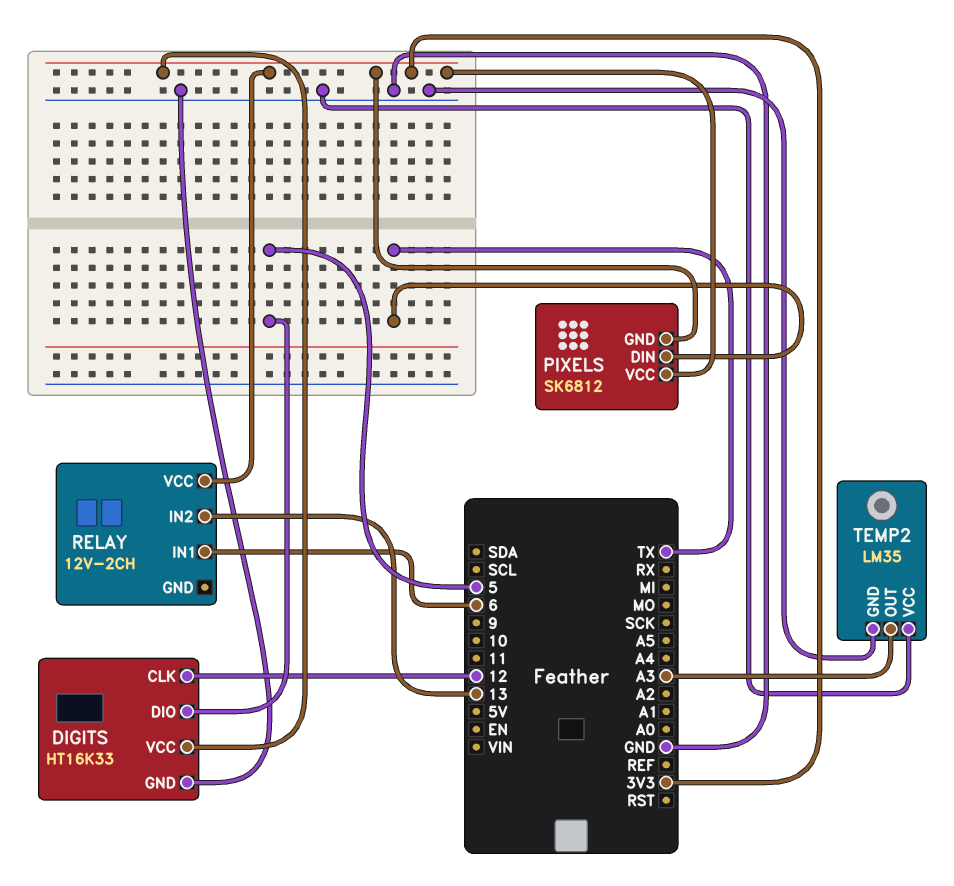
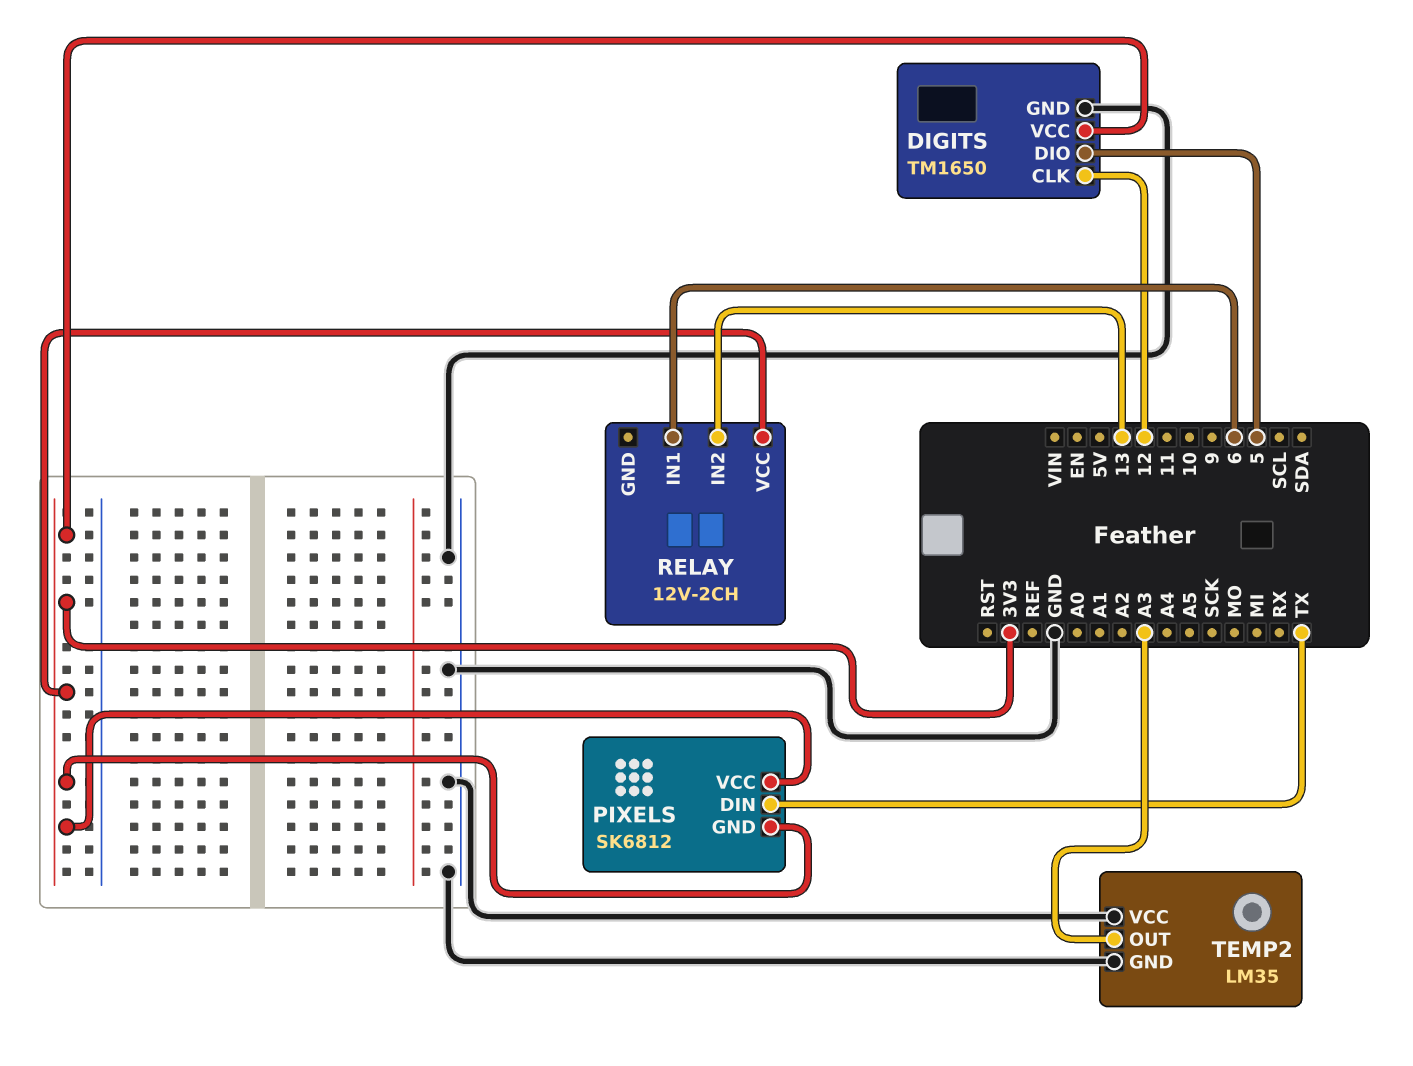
DIGITS: HT16K33 -> TM1650

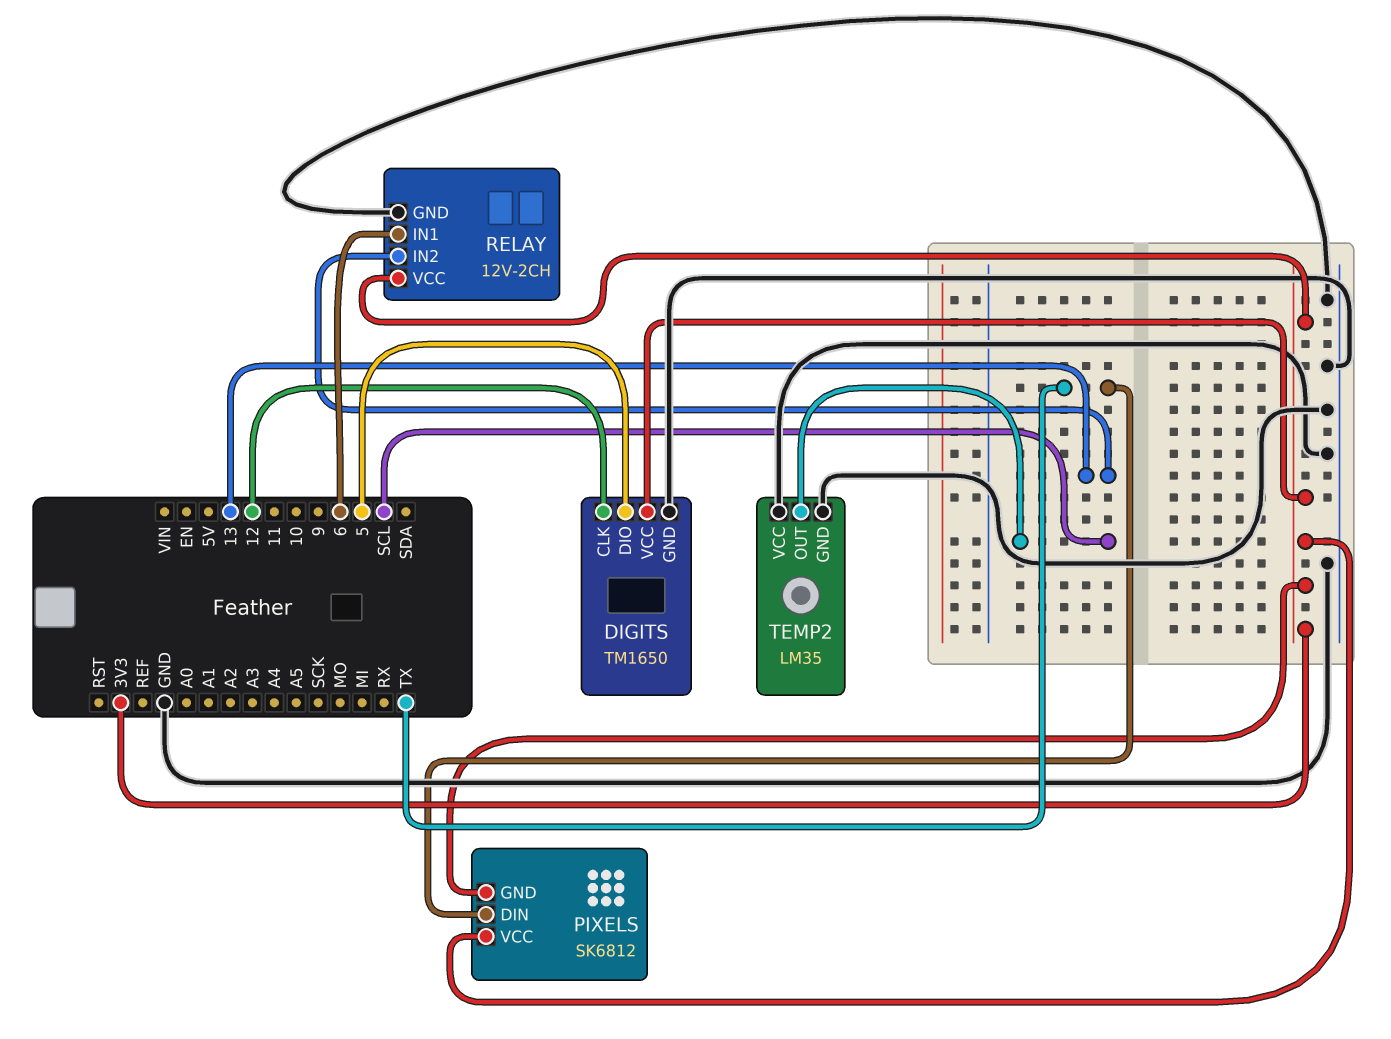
RELAY pin GND: none -> GND
TEMP2 pin OUT: A3 -> SCL

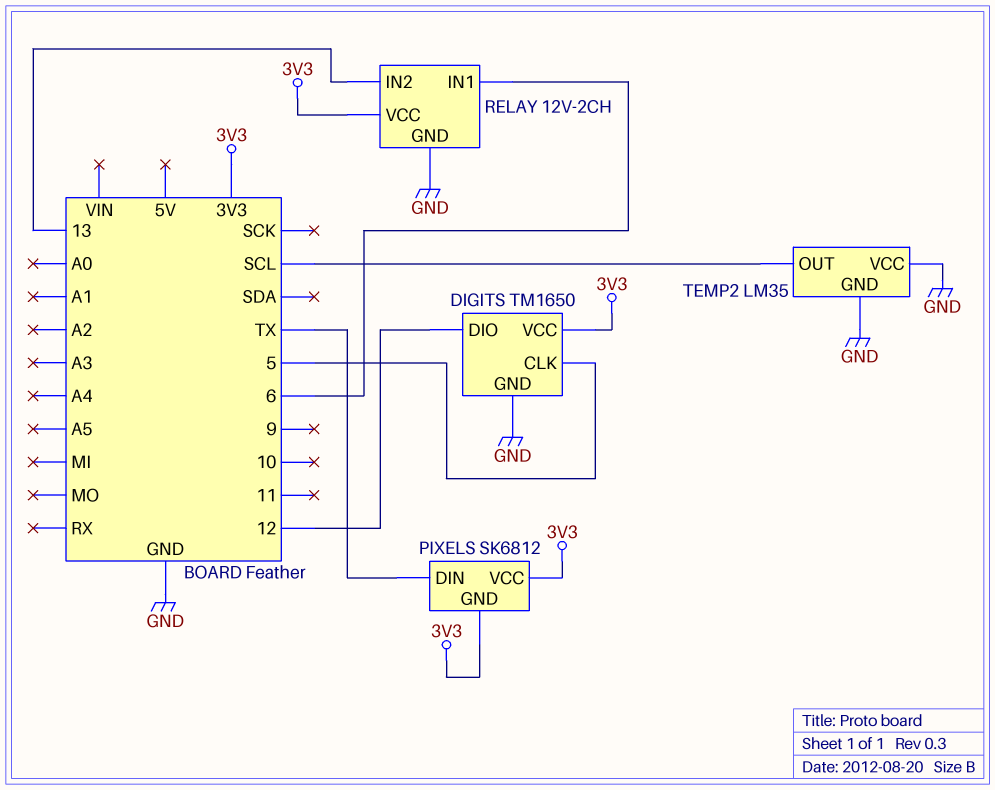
DIGITS pin CLK: 12 -> 5
DIGITS pin DIO: 5 -> 12

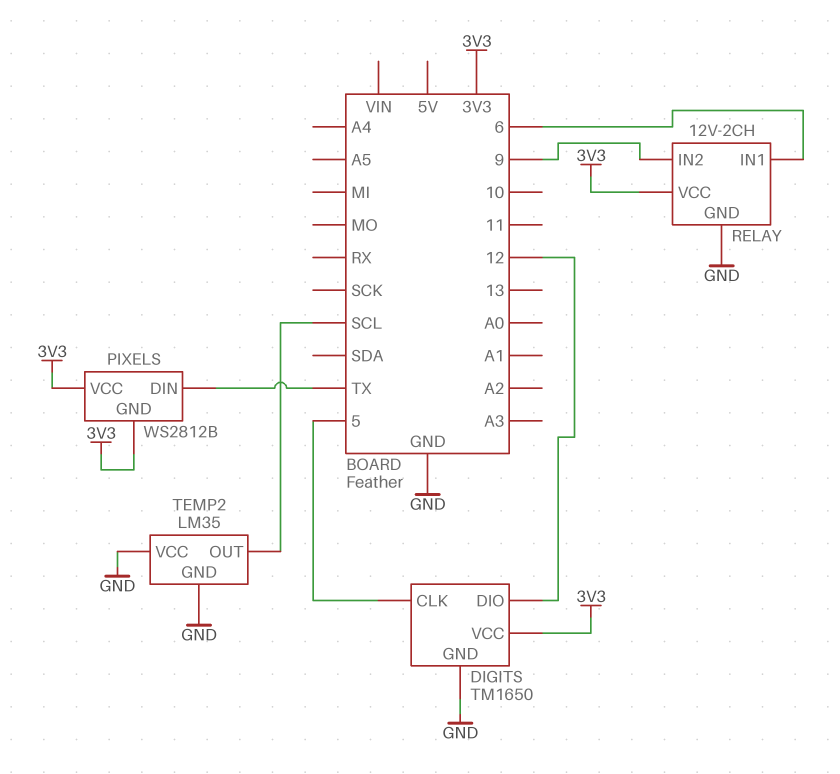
PIXELS: SK6812 -> WS2812B
RELAY pin IN2: 13 -> 9

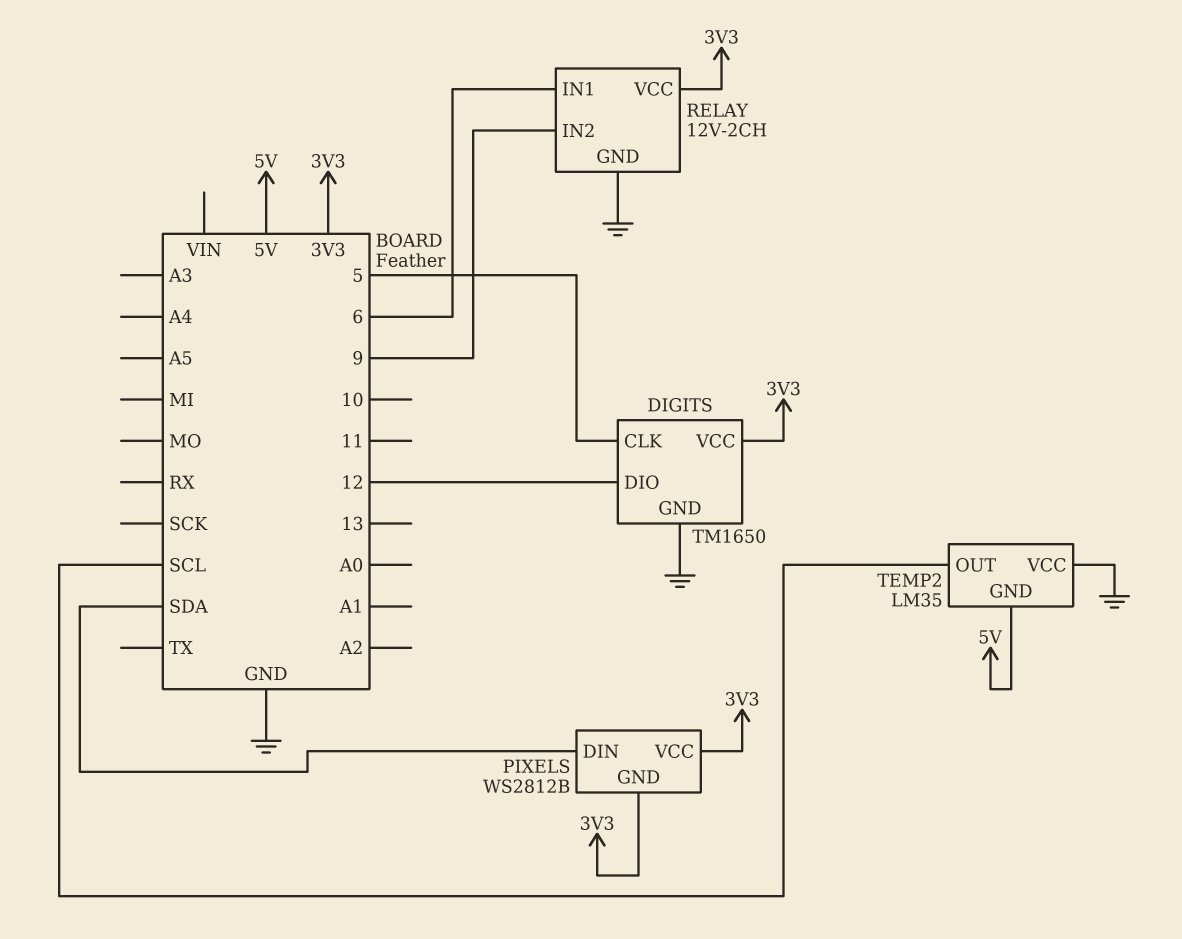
PIXELS pin DIN: TX -> SDA
TEMP2 pin GND: GND -> 5V

